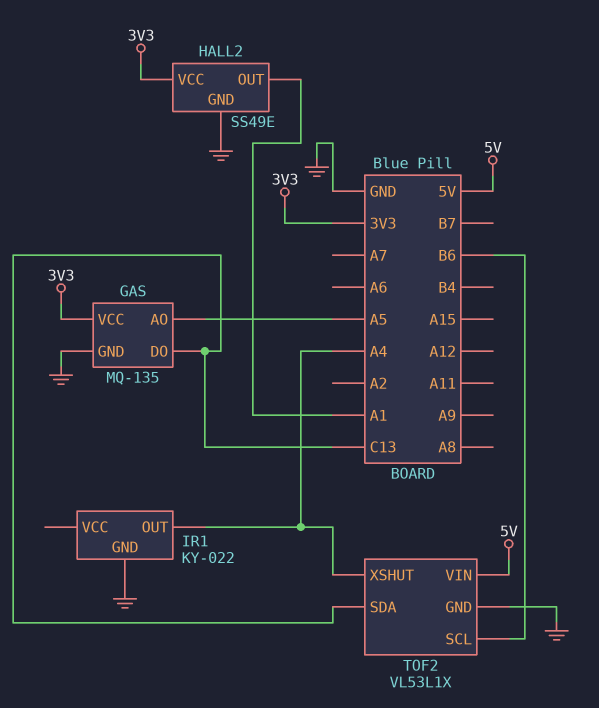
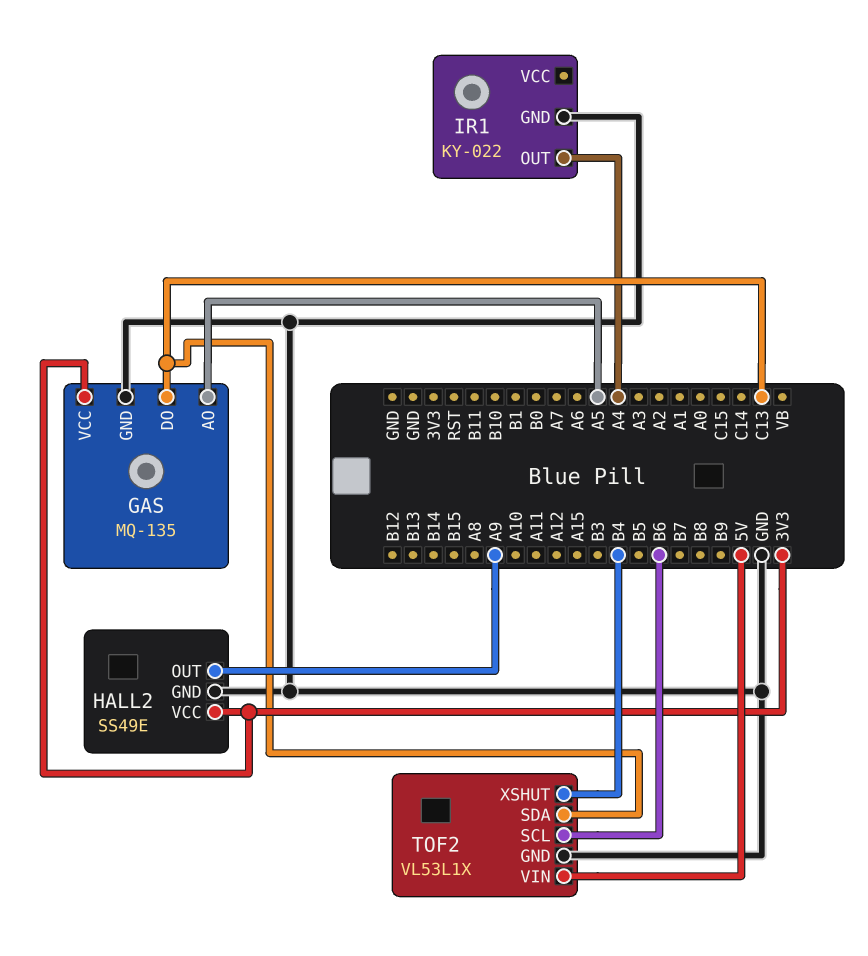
HALL2 pin OUT: A1 -> A9
TOF2 pin XSHUT: A4 -> B4

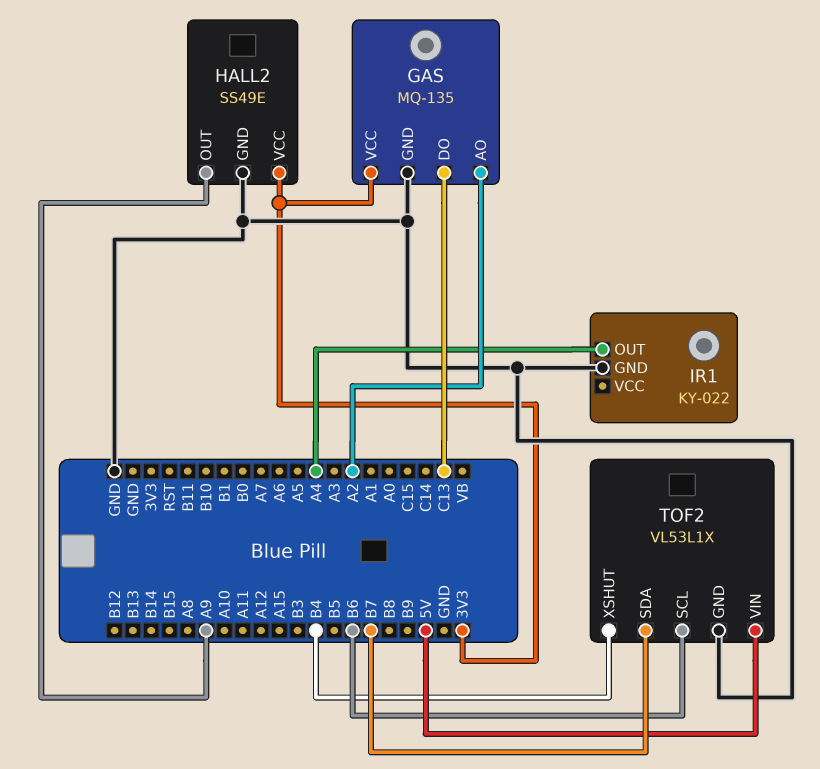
GAS pin AO: A5 -> A2
TOF2 pin SDA: C13 -> B7

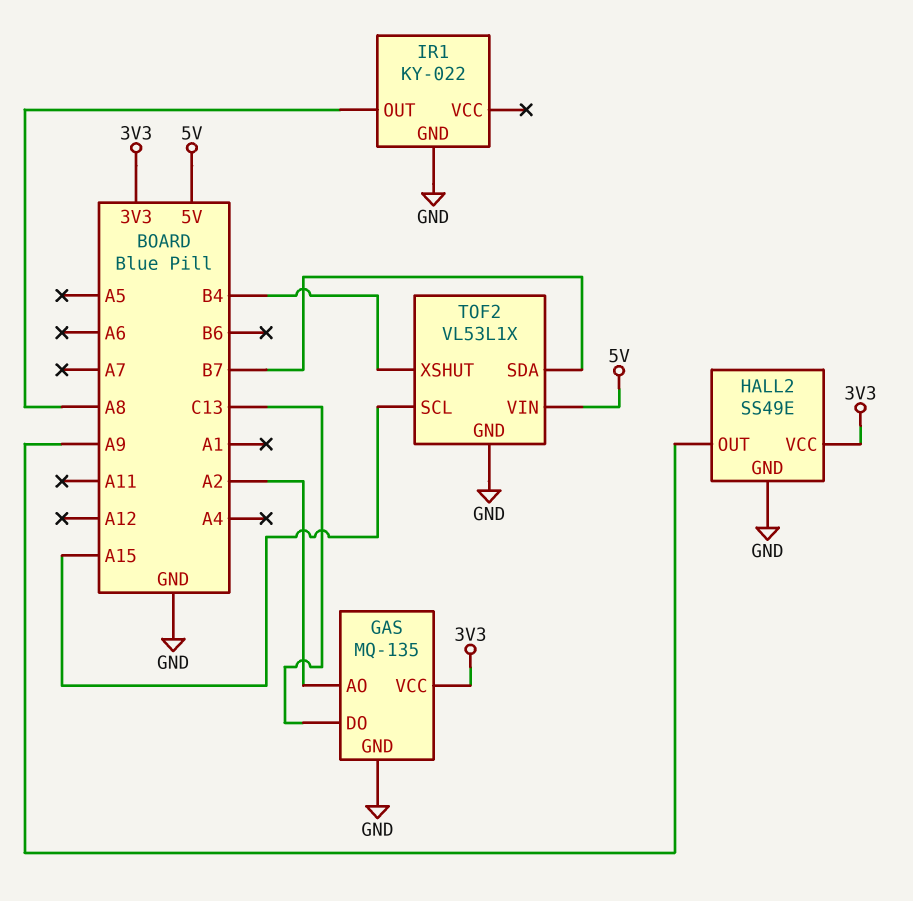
IR1 pin OUT: A4 -> A8
TOF2 pin SCL: B6 -> A15

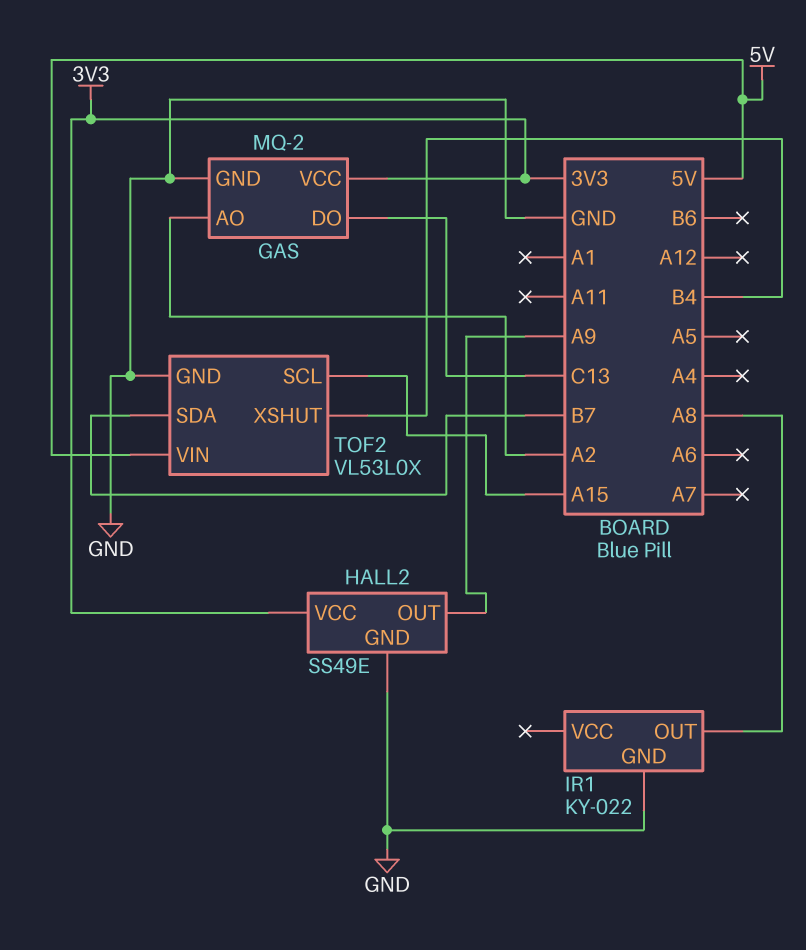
GAS: MQ-135 -> MQ-2
TOF2: VL53L1X -> VL53L0X

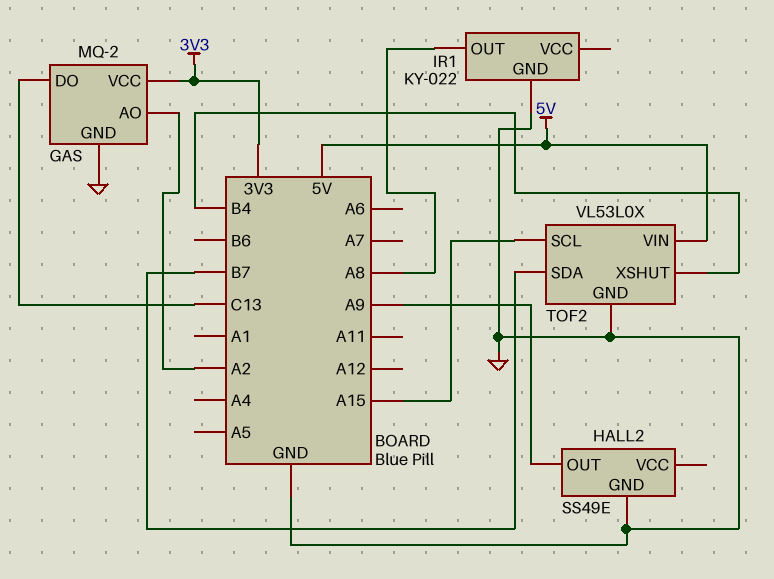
HALL2 pin VCC: 3V3 -> none

